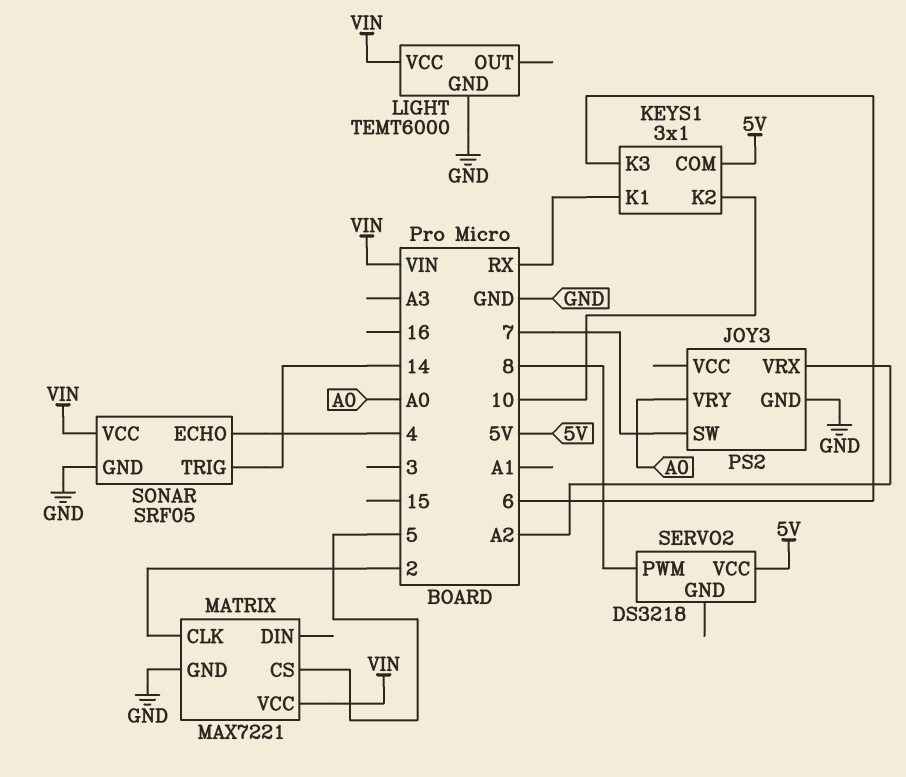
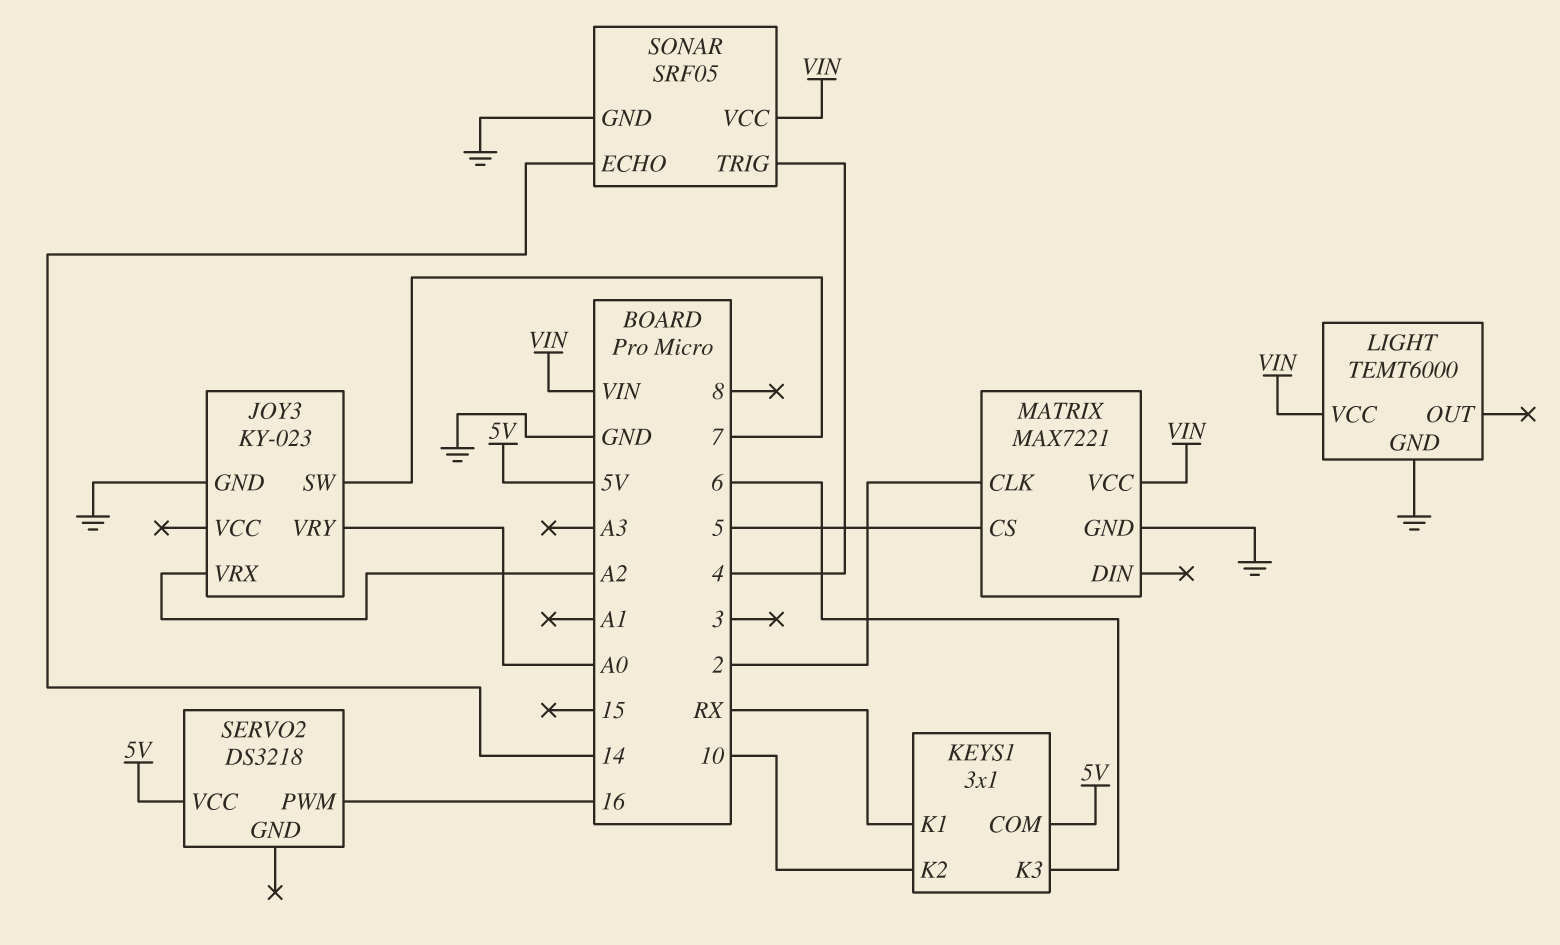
JOY3: PS2 -> KY-023
SERVO2 pin PWM: 8 -> 16
SONAR pin ECHO: 4 -> 14
SONAR pin TRIG: 14 -> 4

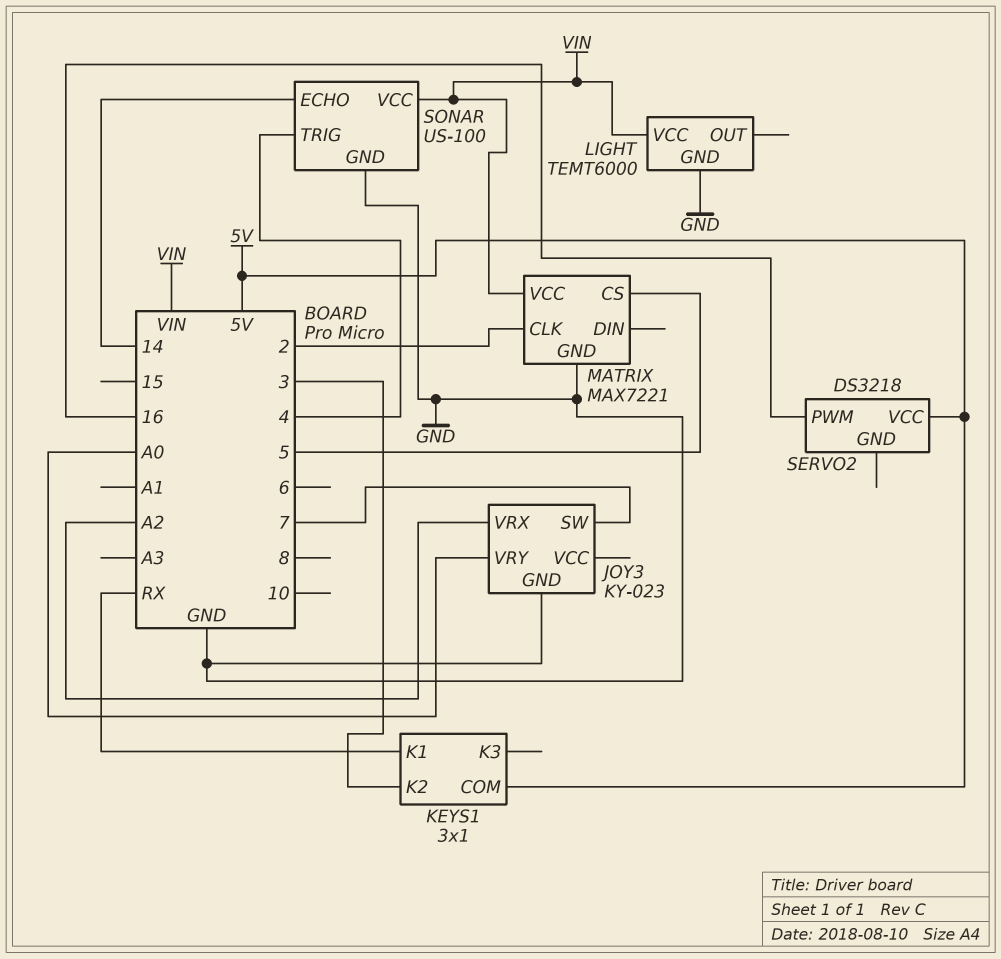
KEYS1 pin K2: 10 -> 3
KEYS1 pin K3: 6 -> none
SONAR: SRF05 -> US-100

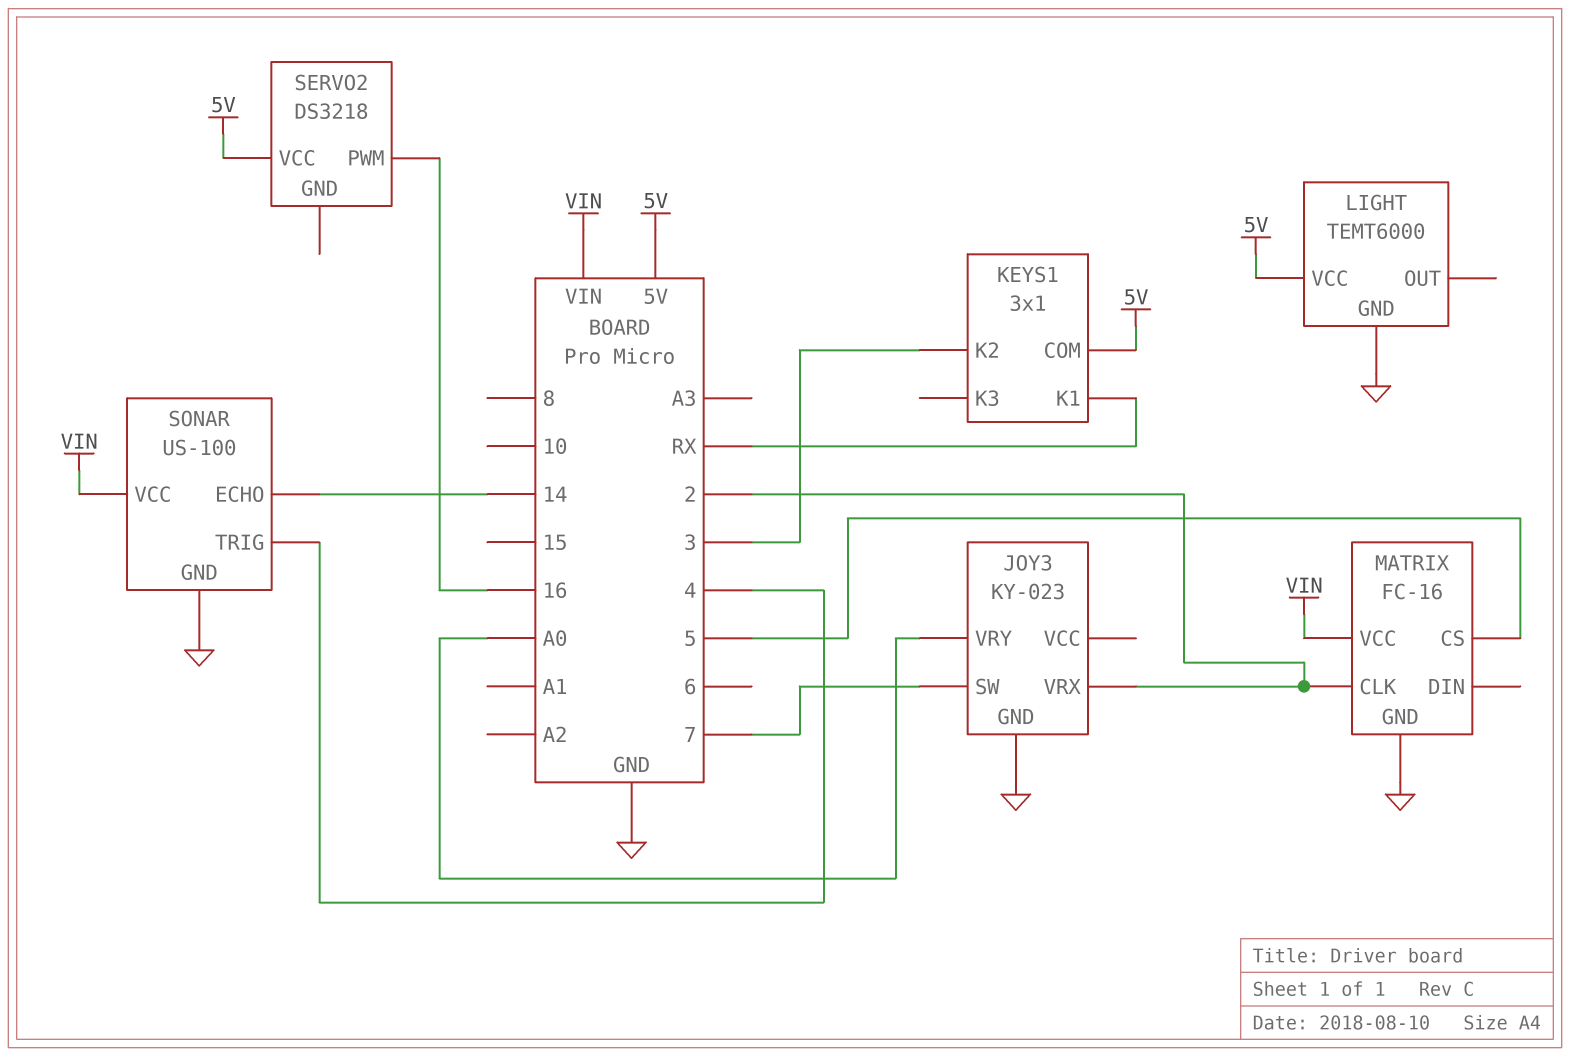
JOY3 pin VRX: A2 -> 2
LIGHT pin VCC: VIN -> 5V
MATRIX: MAX7221 -> FC-16

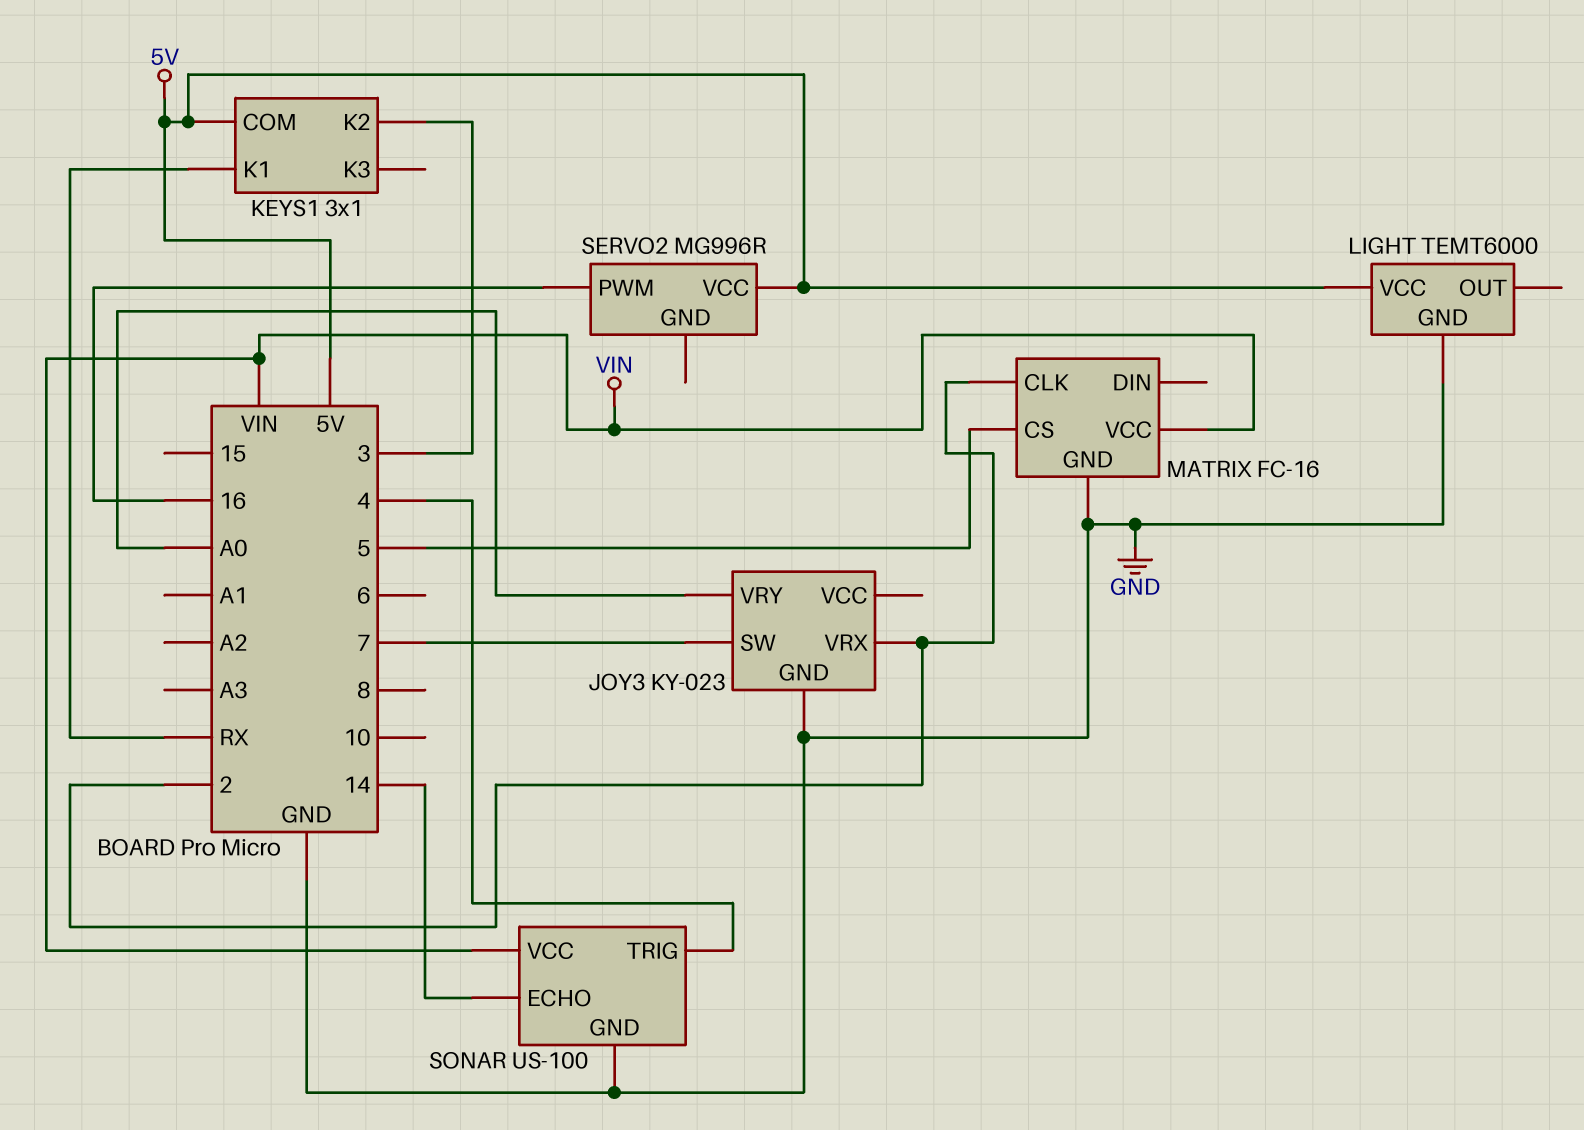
SERVO2: DS3218 -> MG996R

